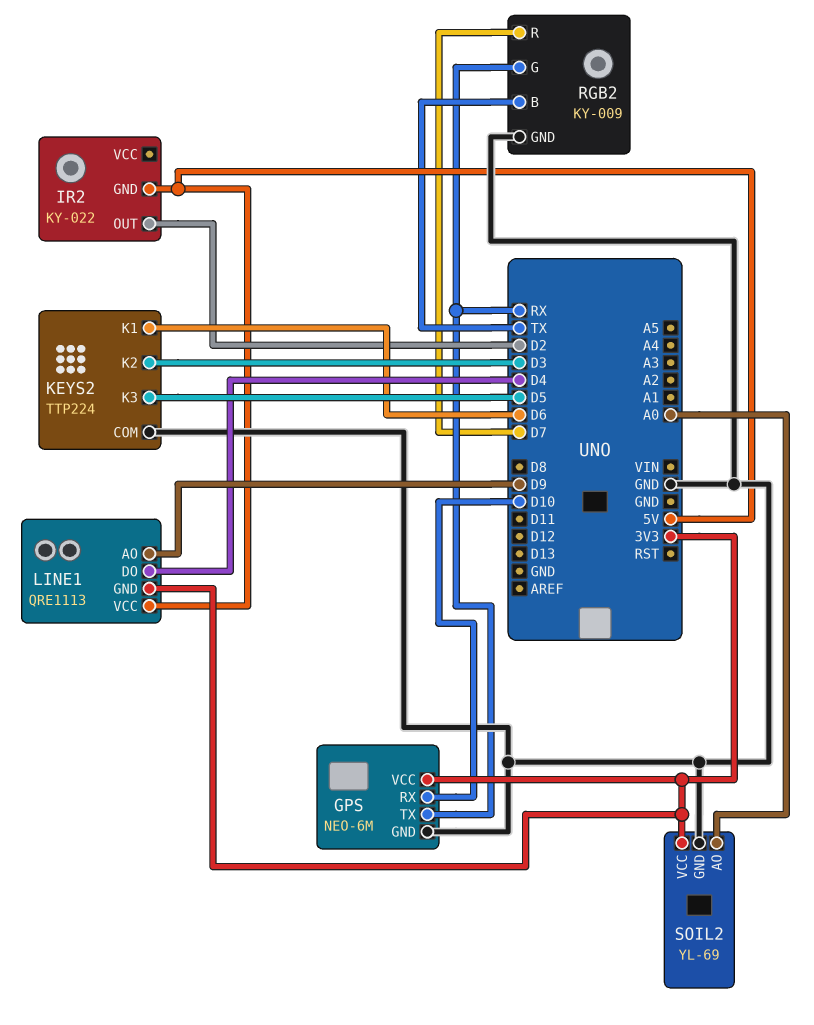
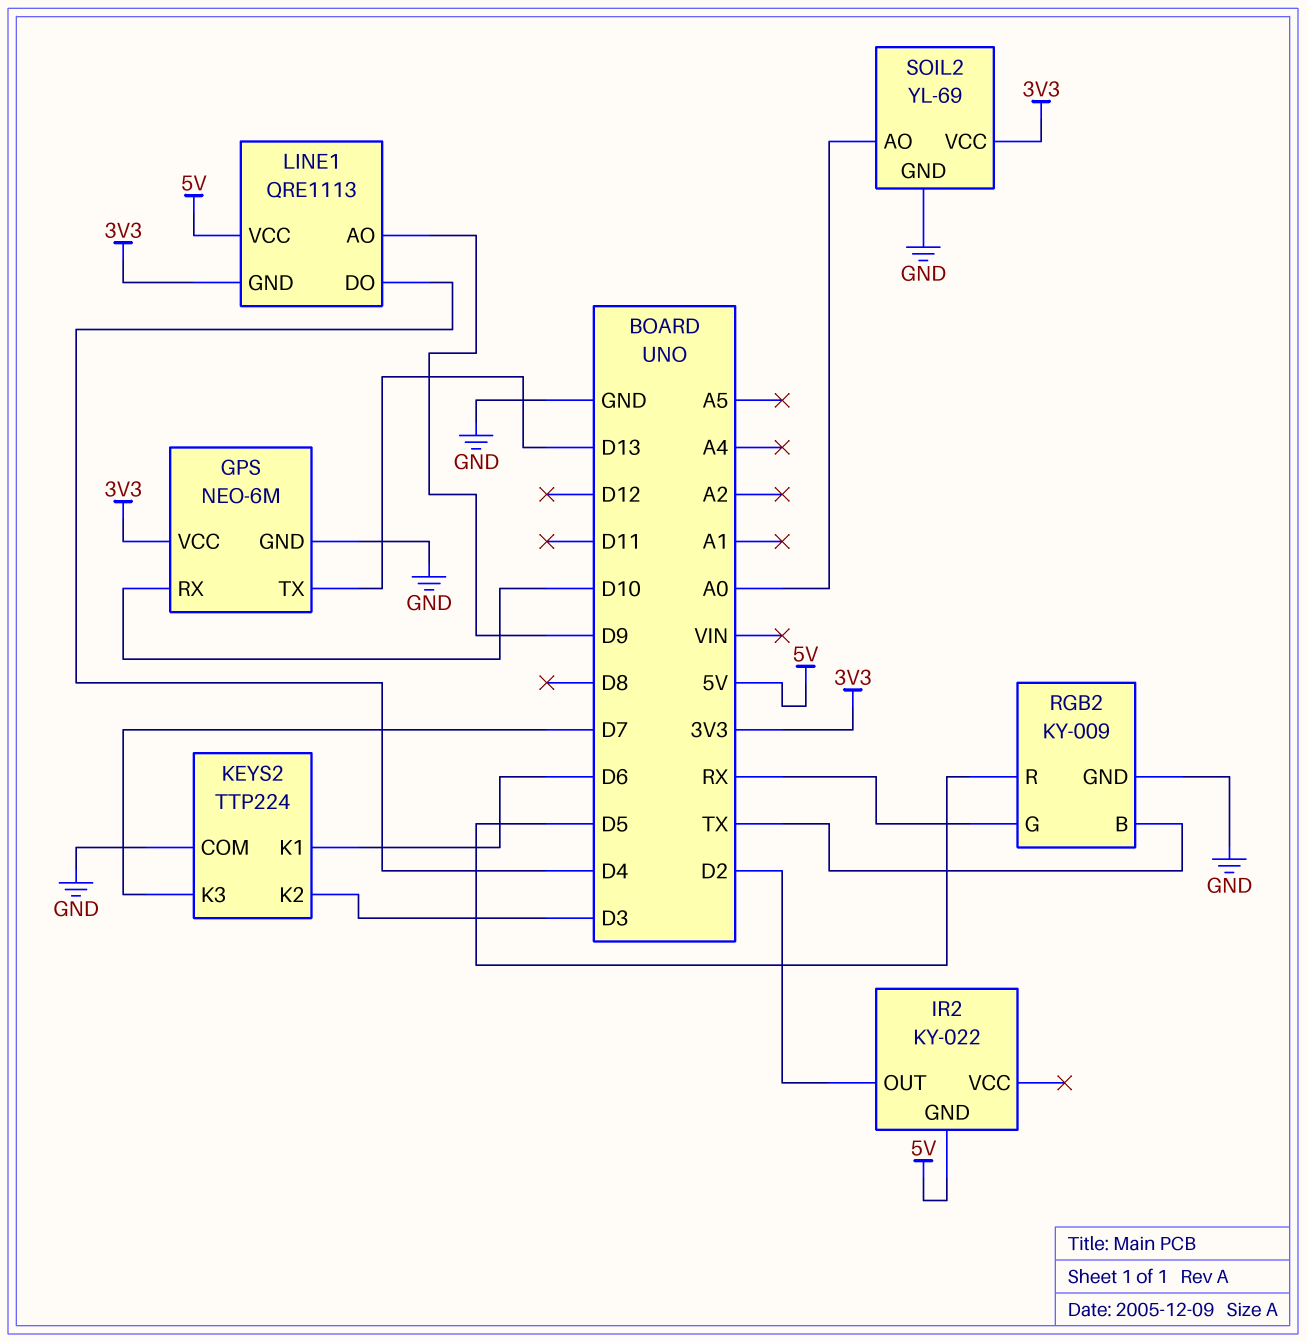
GPS pin TX: RX -> D13
KEYS2 pin K3: D5 -> D7
RGB2 pin R: D7 -> D5

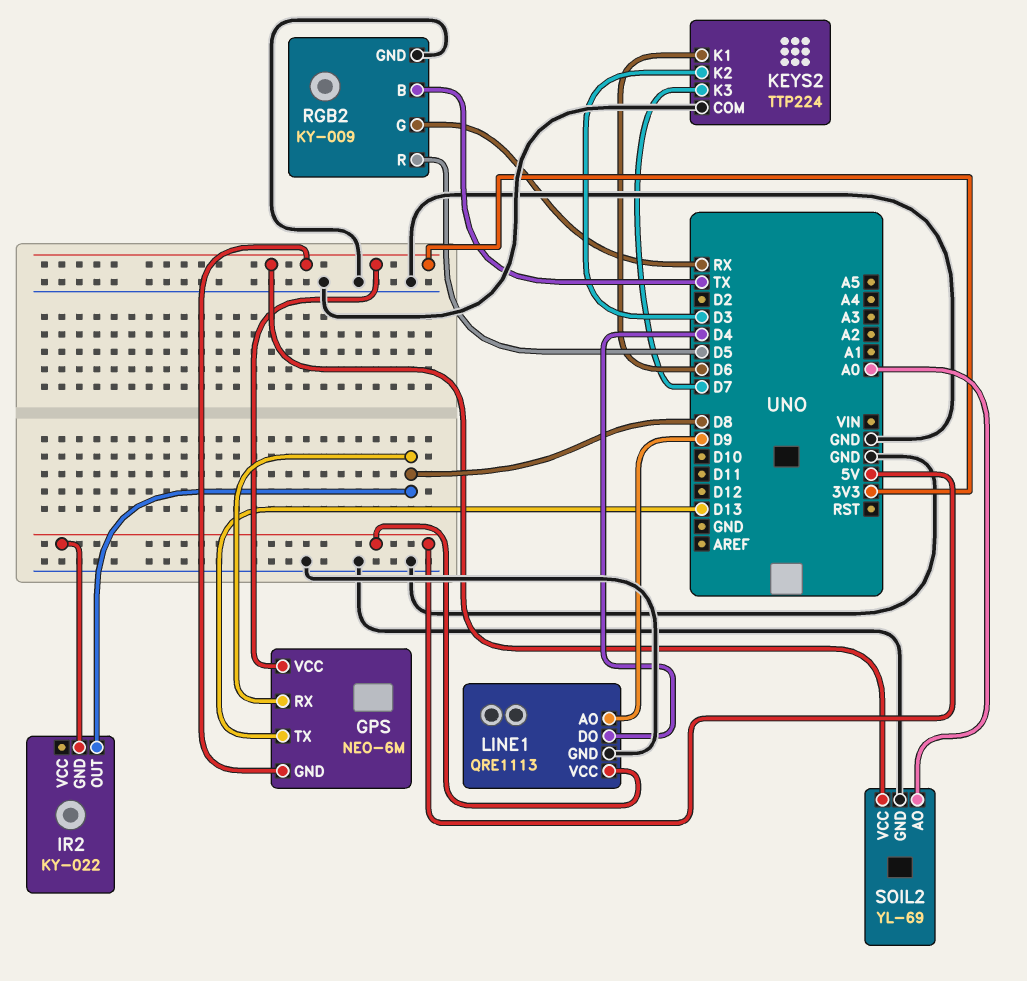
GPS pin GND: GND -> 3V3
GPS pin RX: D10 -> D8
IR2 pin OUT: D2 -> D8
LINE1 pin GND: 3V3 -> GND

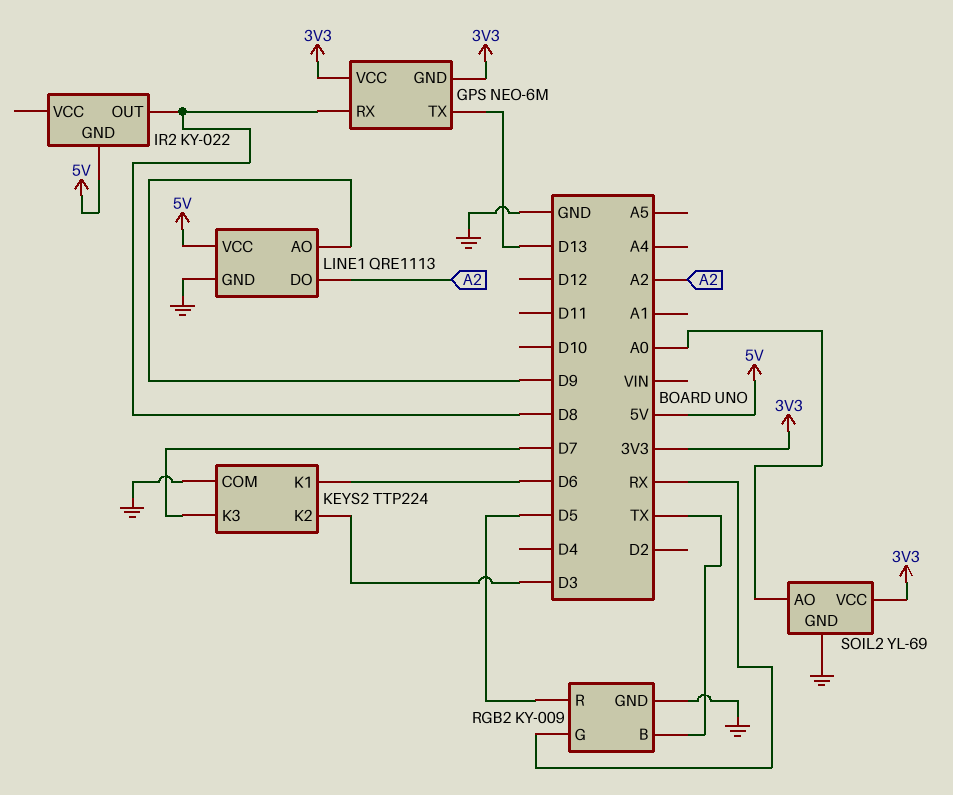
LINE1 pin DO: D4 -> A2

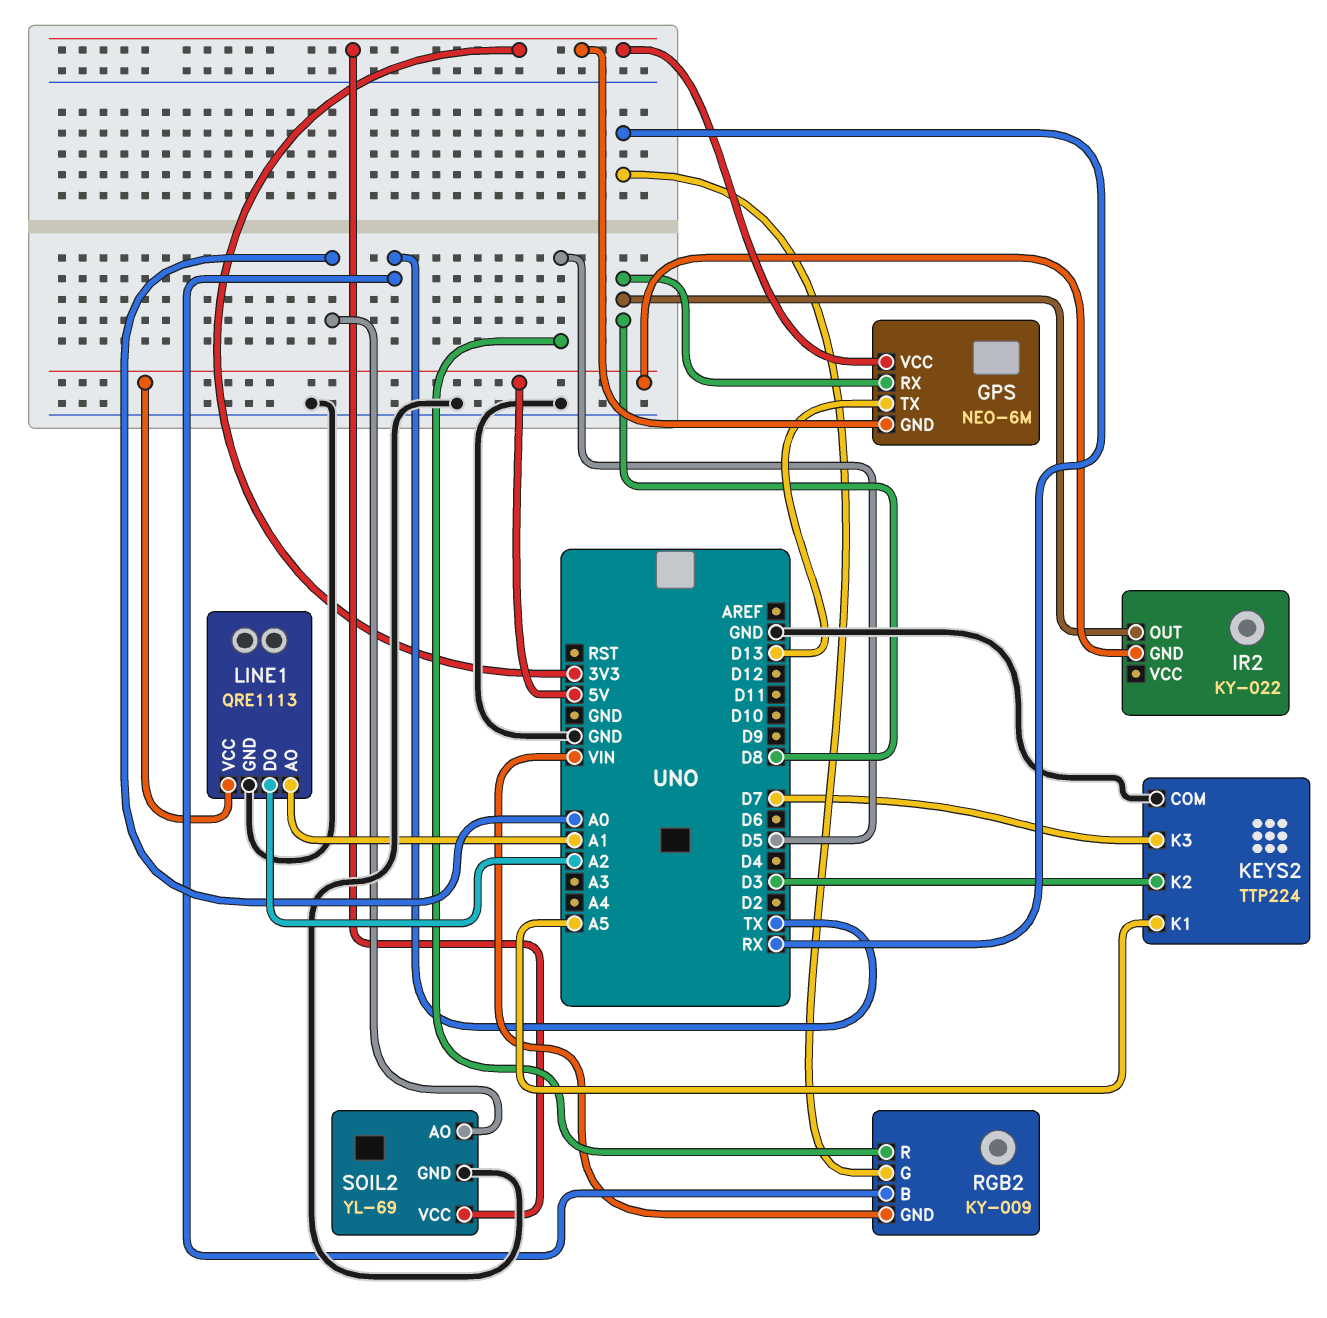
KEYS2 pin K1: D6 -> A5
LINE1 pin AO: D9 -> A1
RGB2 pin GND: GND -> VIN

